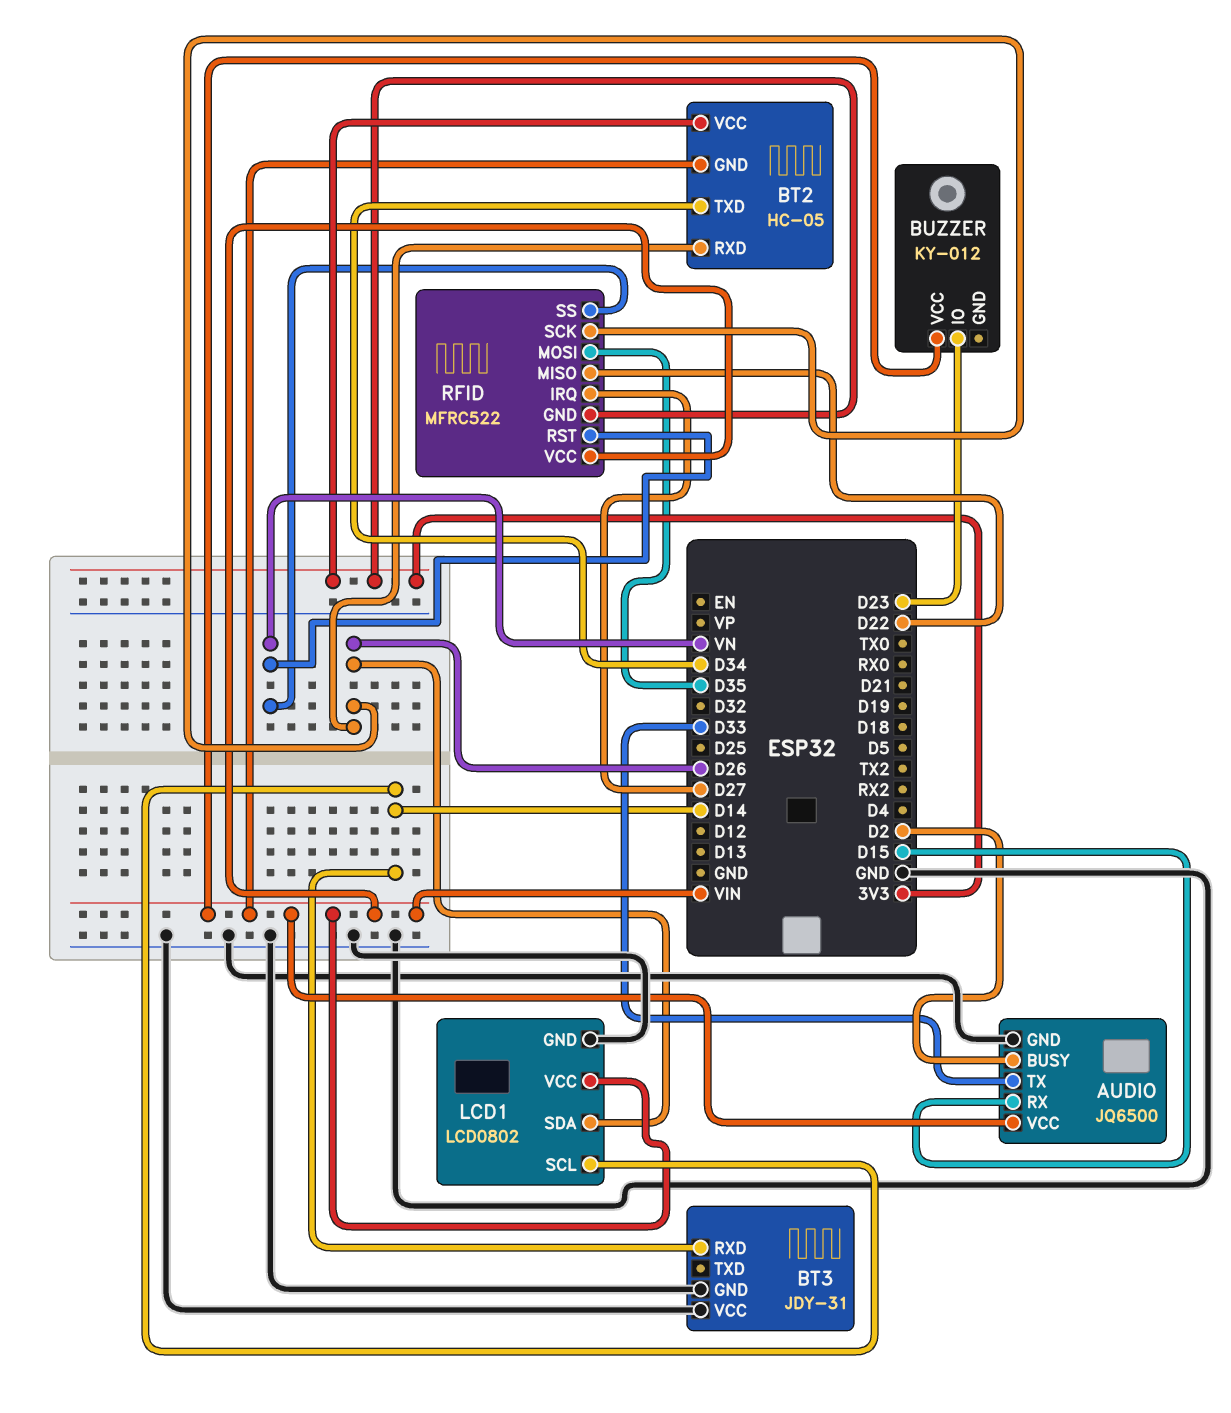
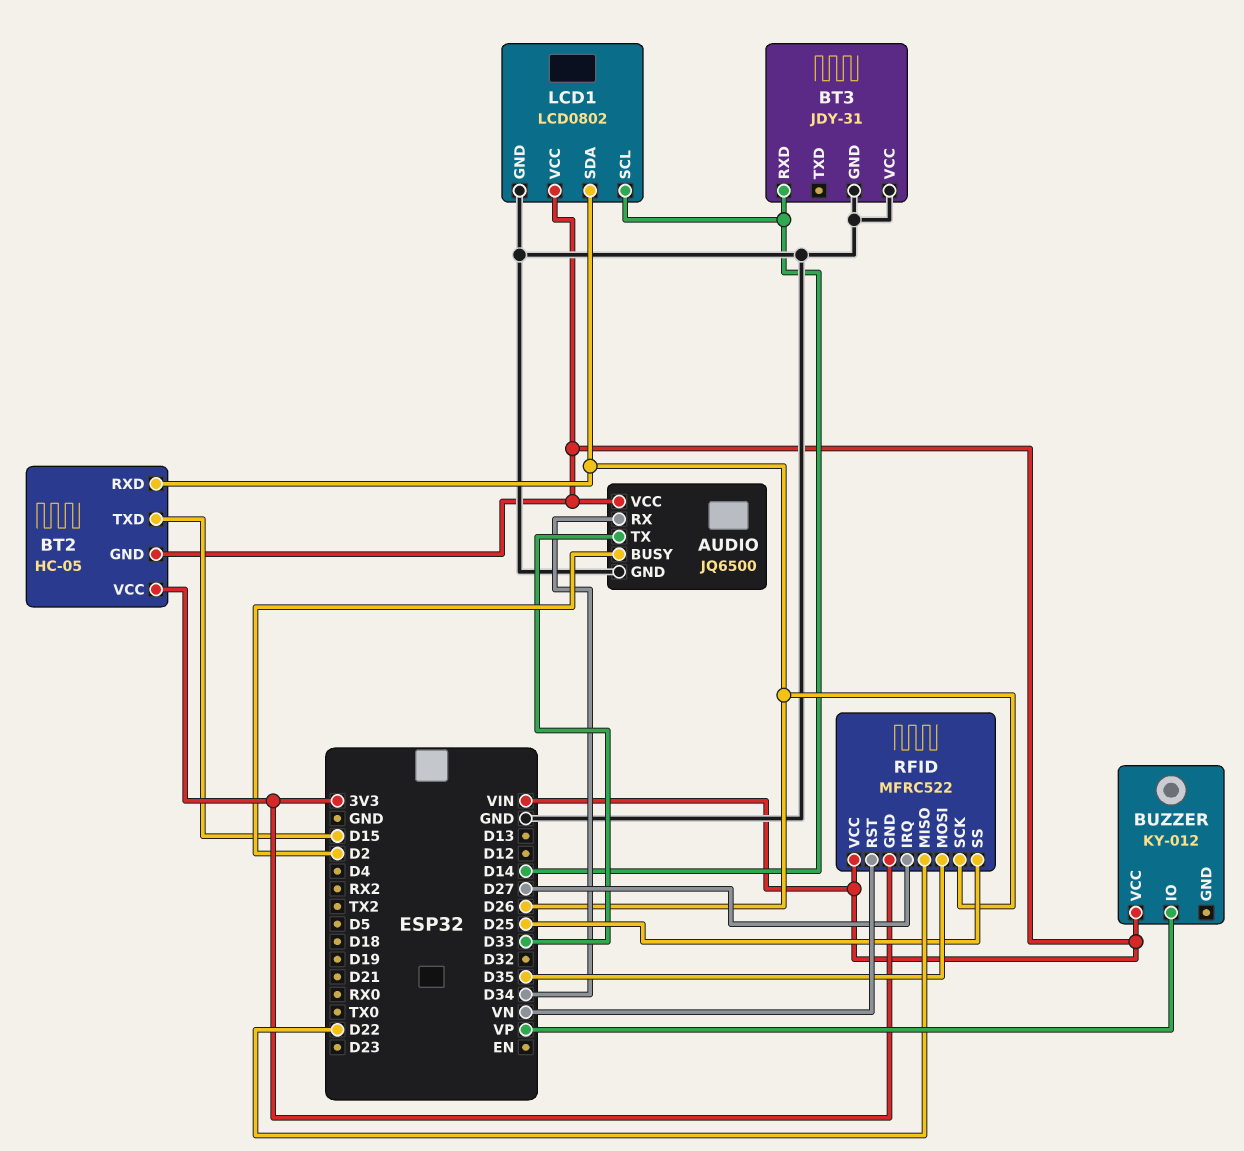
AUDIO pin RX: D15 -> D34
BT2 pin TXD: D34 -> D15
BUZZER pin IO: D23 -> VP
RFID pin SS: VN -> D25

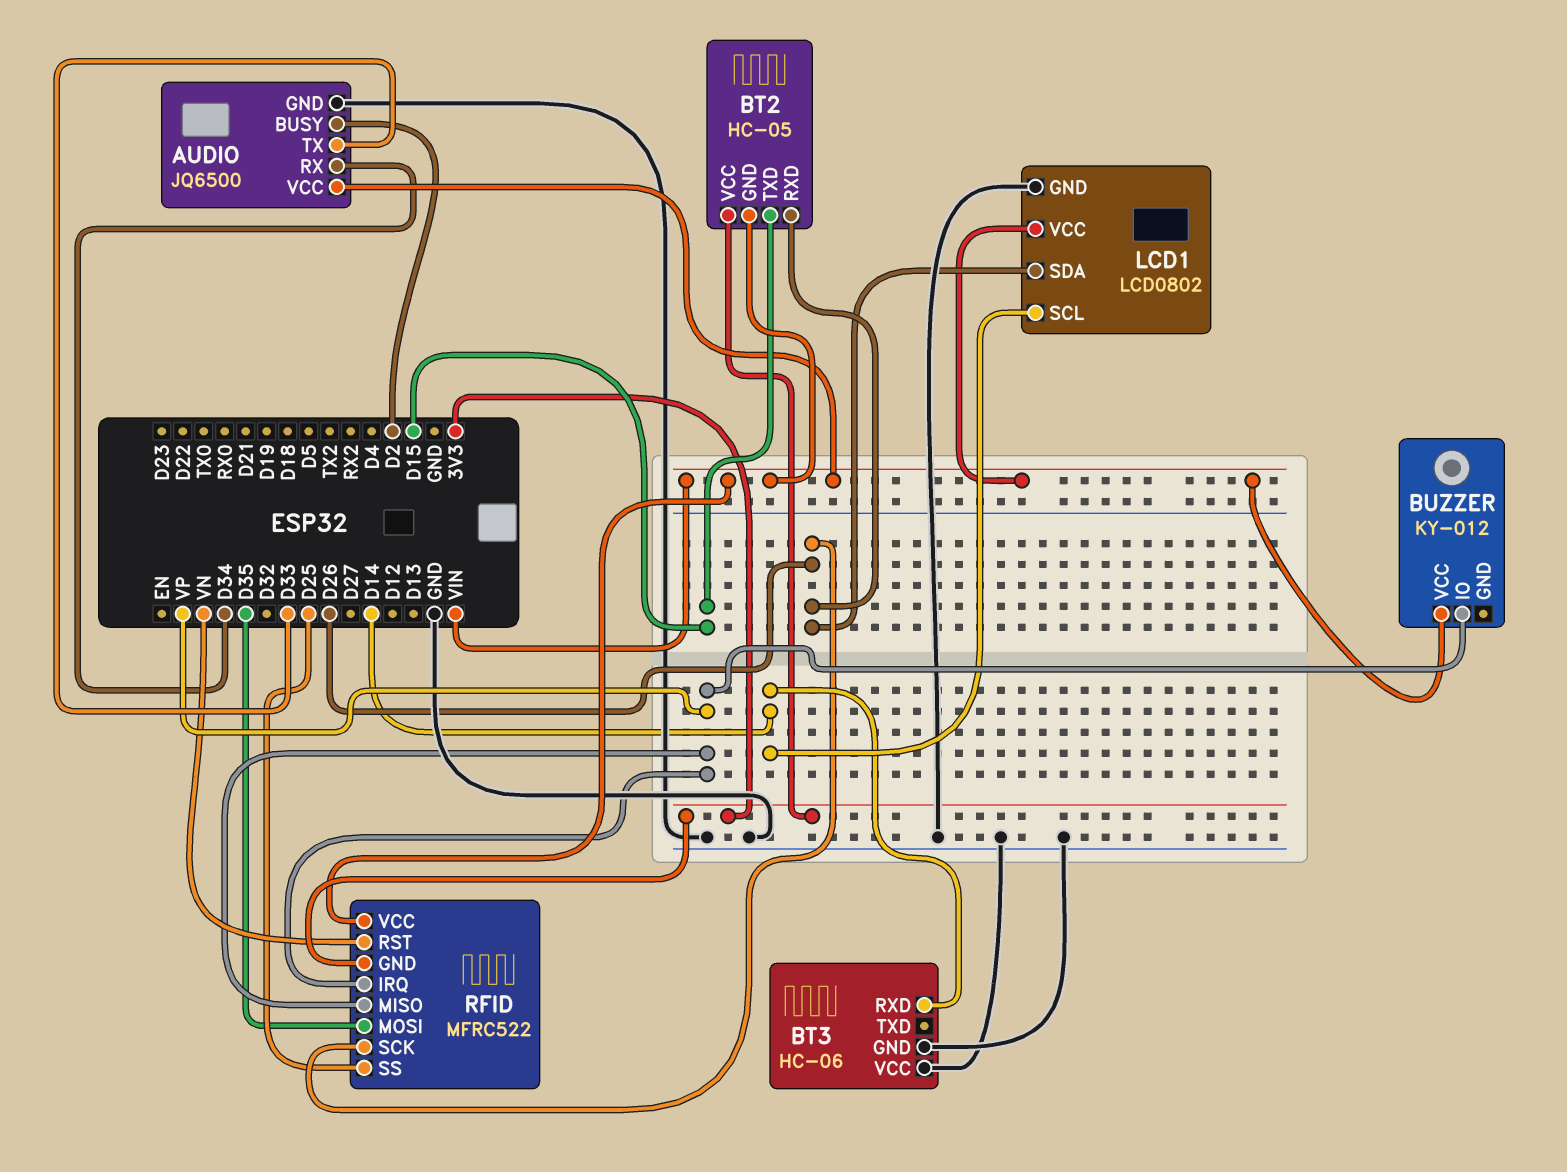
BT3: JDY-31 -> HC-06
RFID pin IRQ: D27 -> VP
RFID pin MISO: D22 -> VP

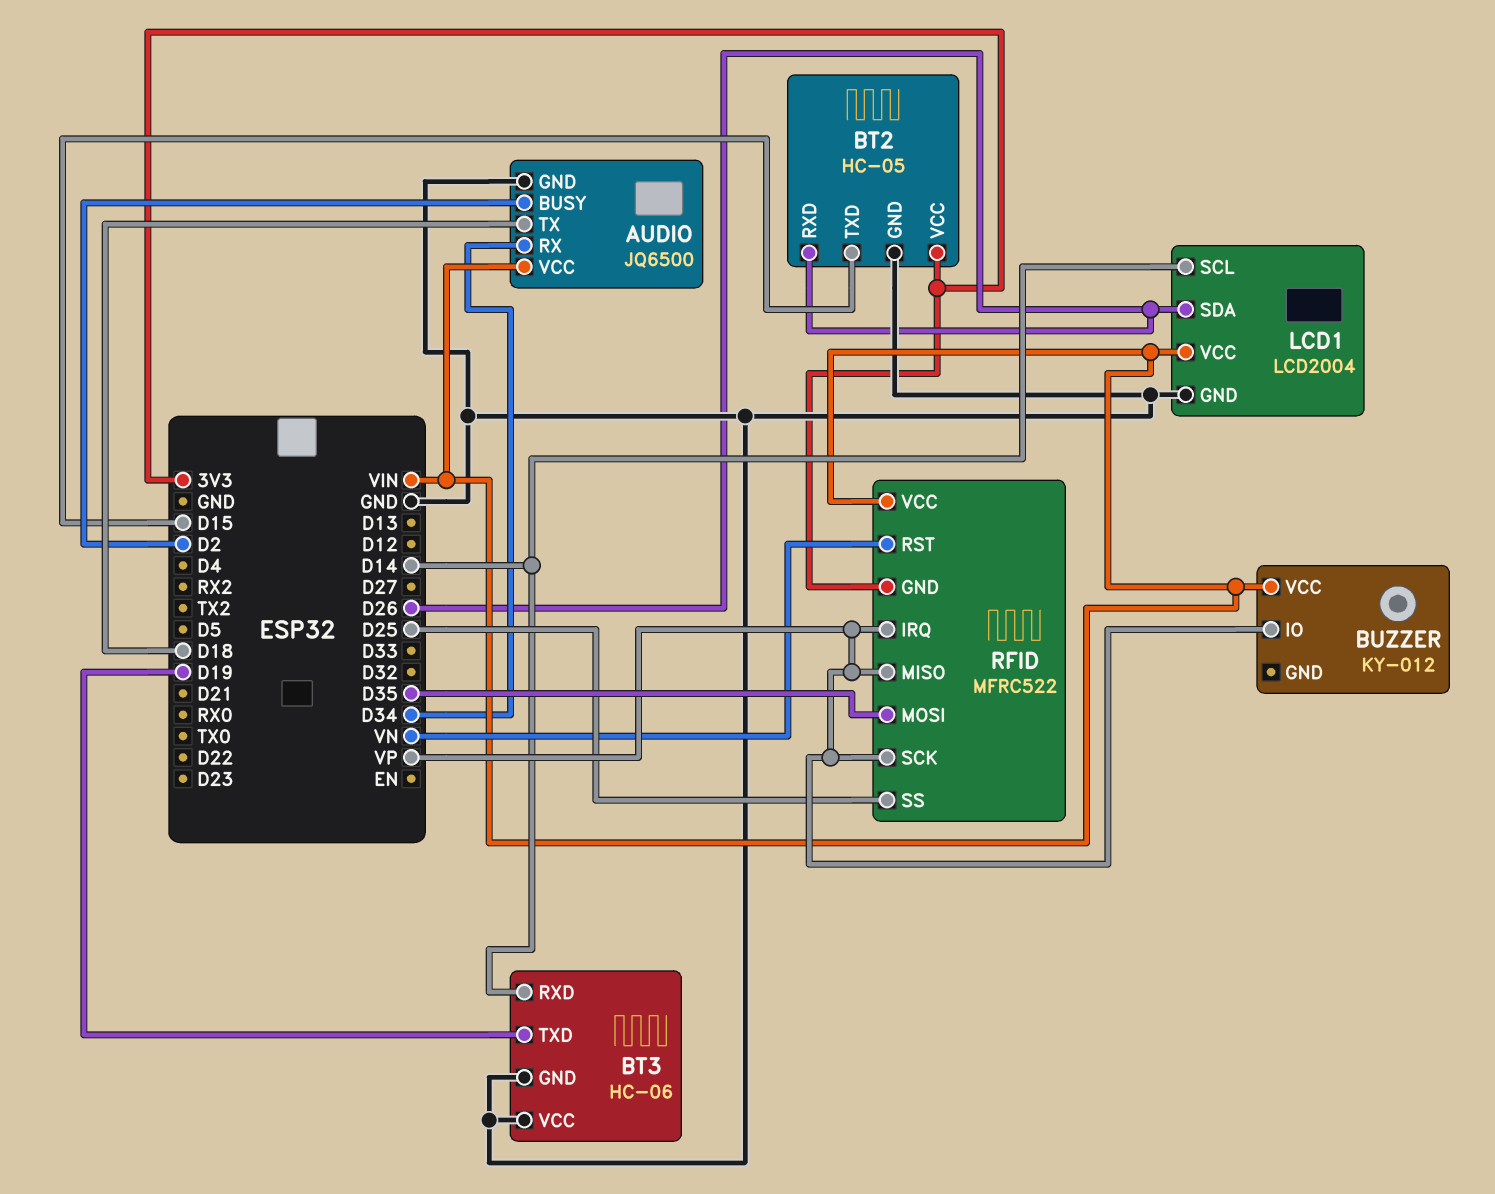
AUDIO pin TX: D33 -> D18
BT2 pin GND: VIN -> GND
BT3 pin TXD: none -> D19
LCD1: LCD0802 -> LCD2004
RFID pin SCK: D26 -> VP

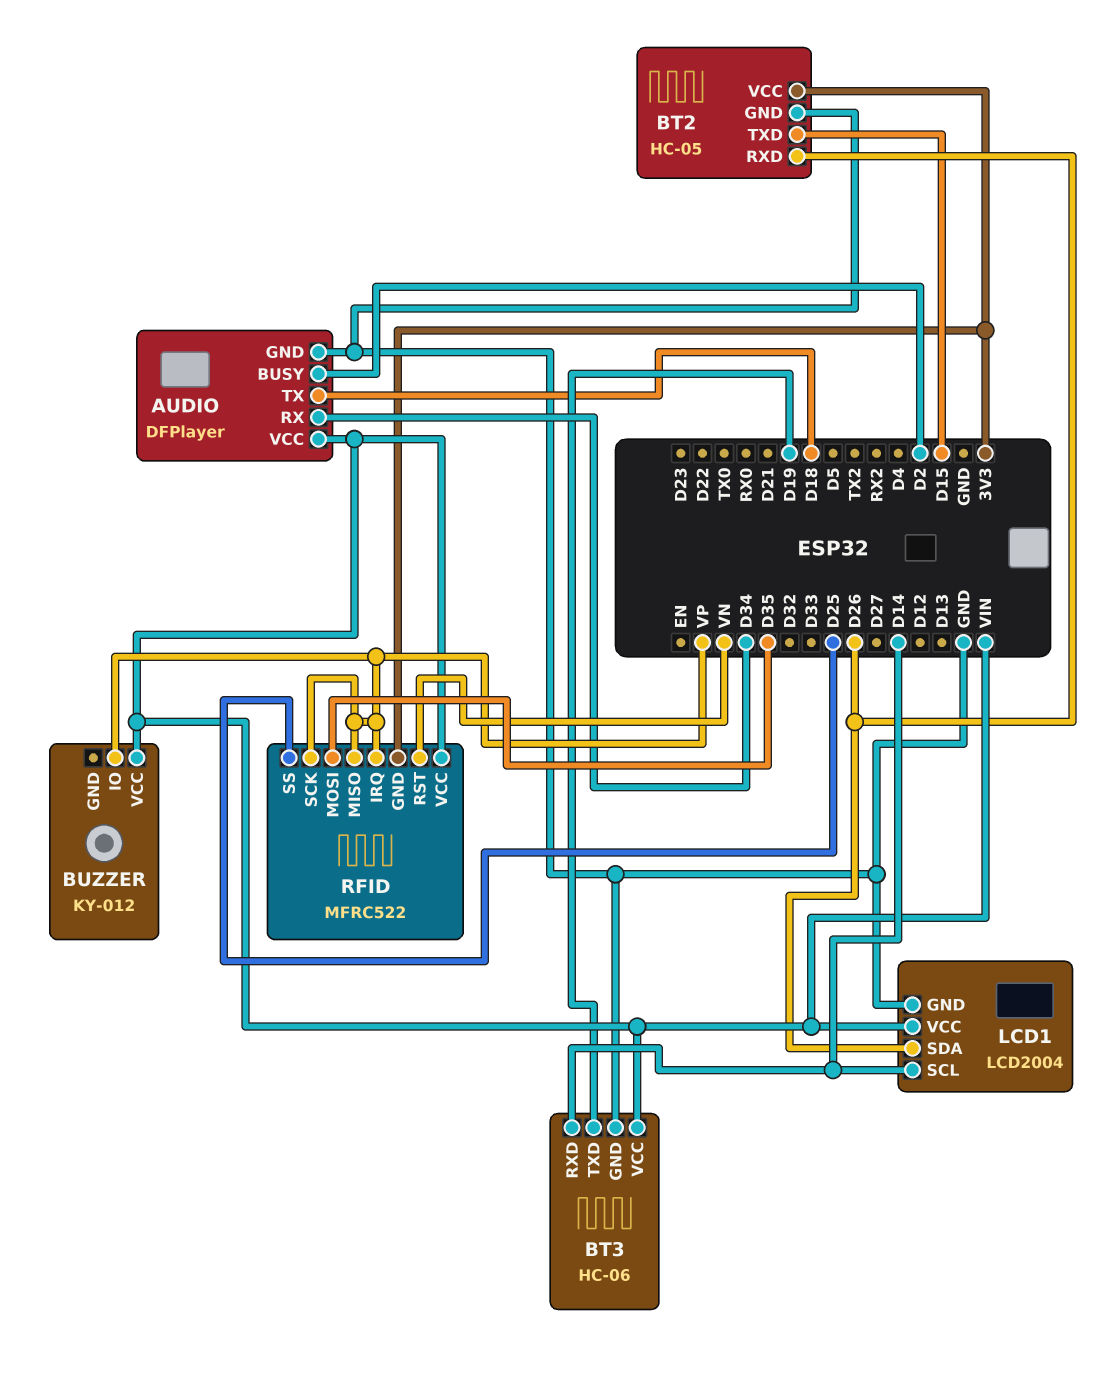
AUDIO: JQ6500 -> DFPlayer
BT3 pin VCC: GND -> VIN

